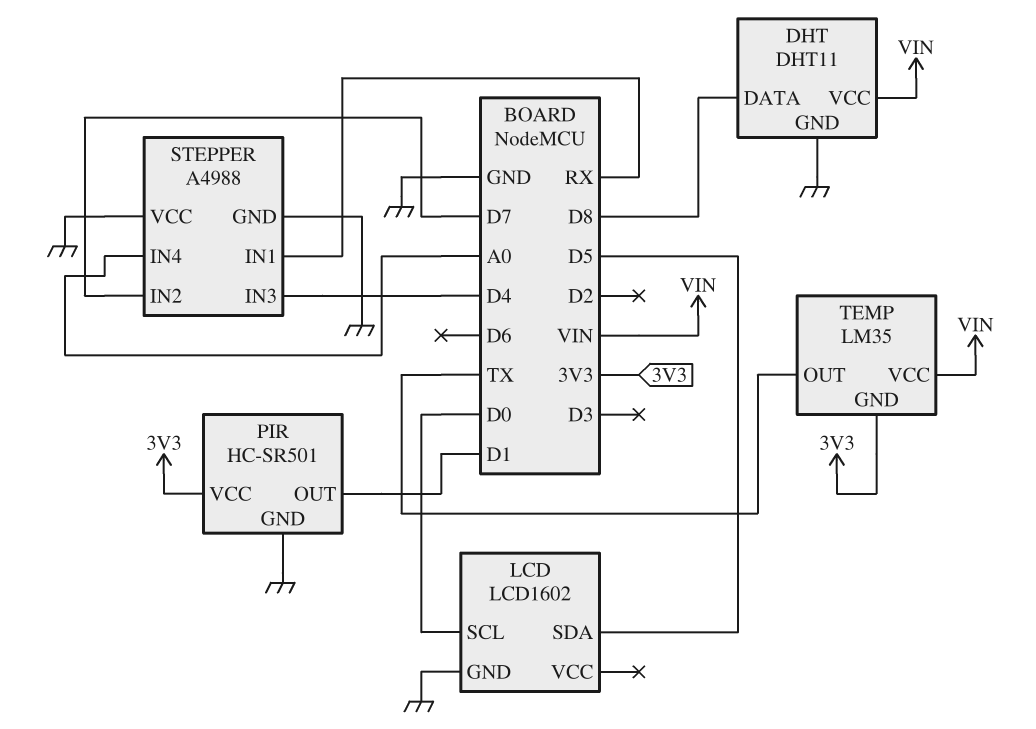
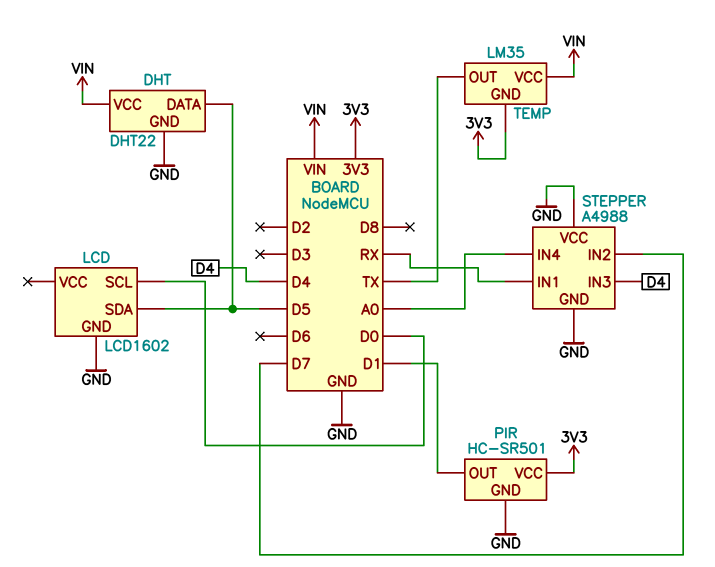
DHT: DHT11 -> DHT22
DHT pin DATA: D8 -> D5

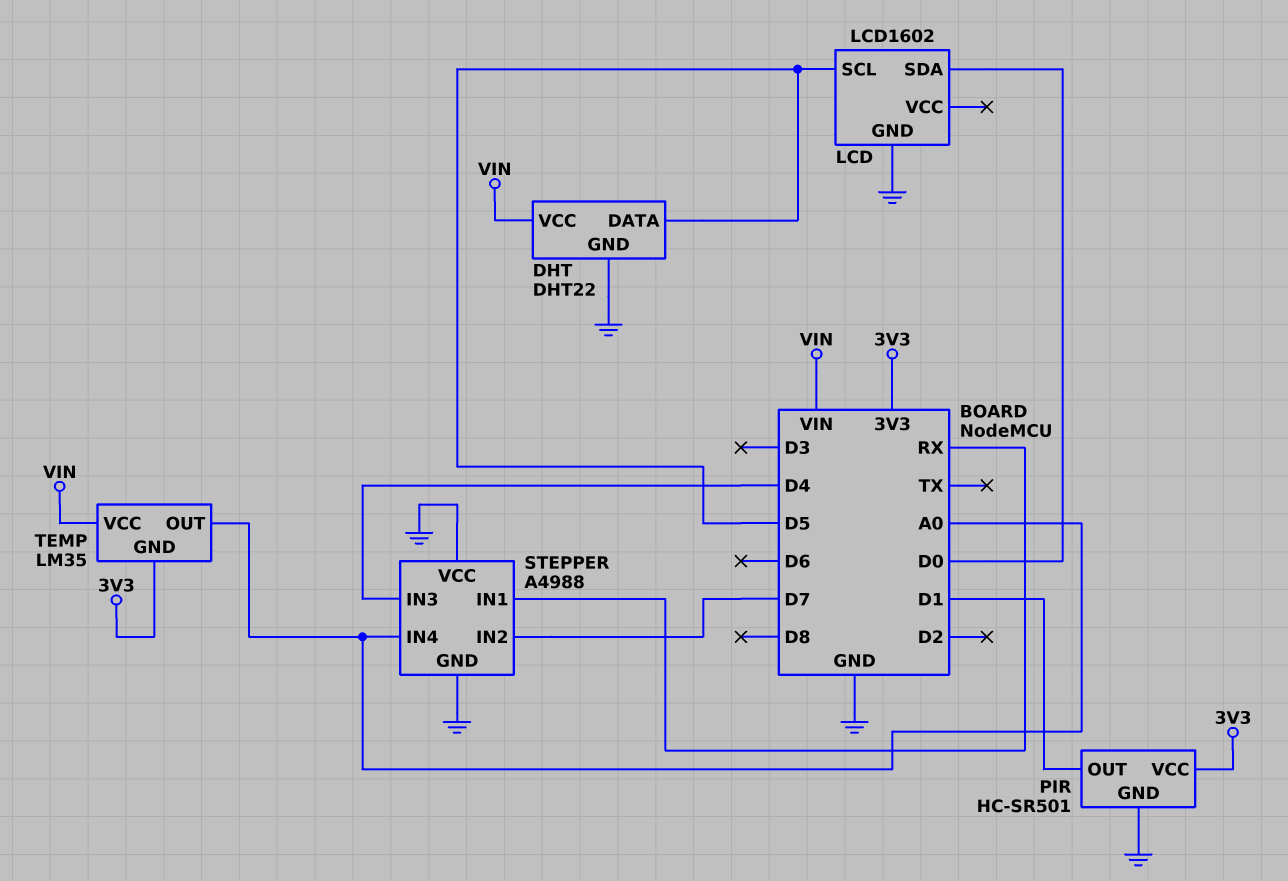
LCD pin SCL: D0 -> D5
LCD pin SDA: D5 -> D0
TEMP pin OUT: TX -> A0

